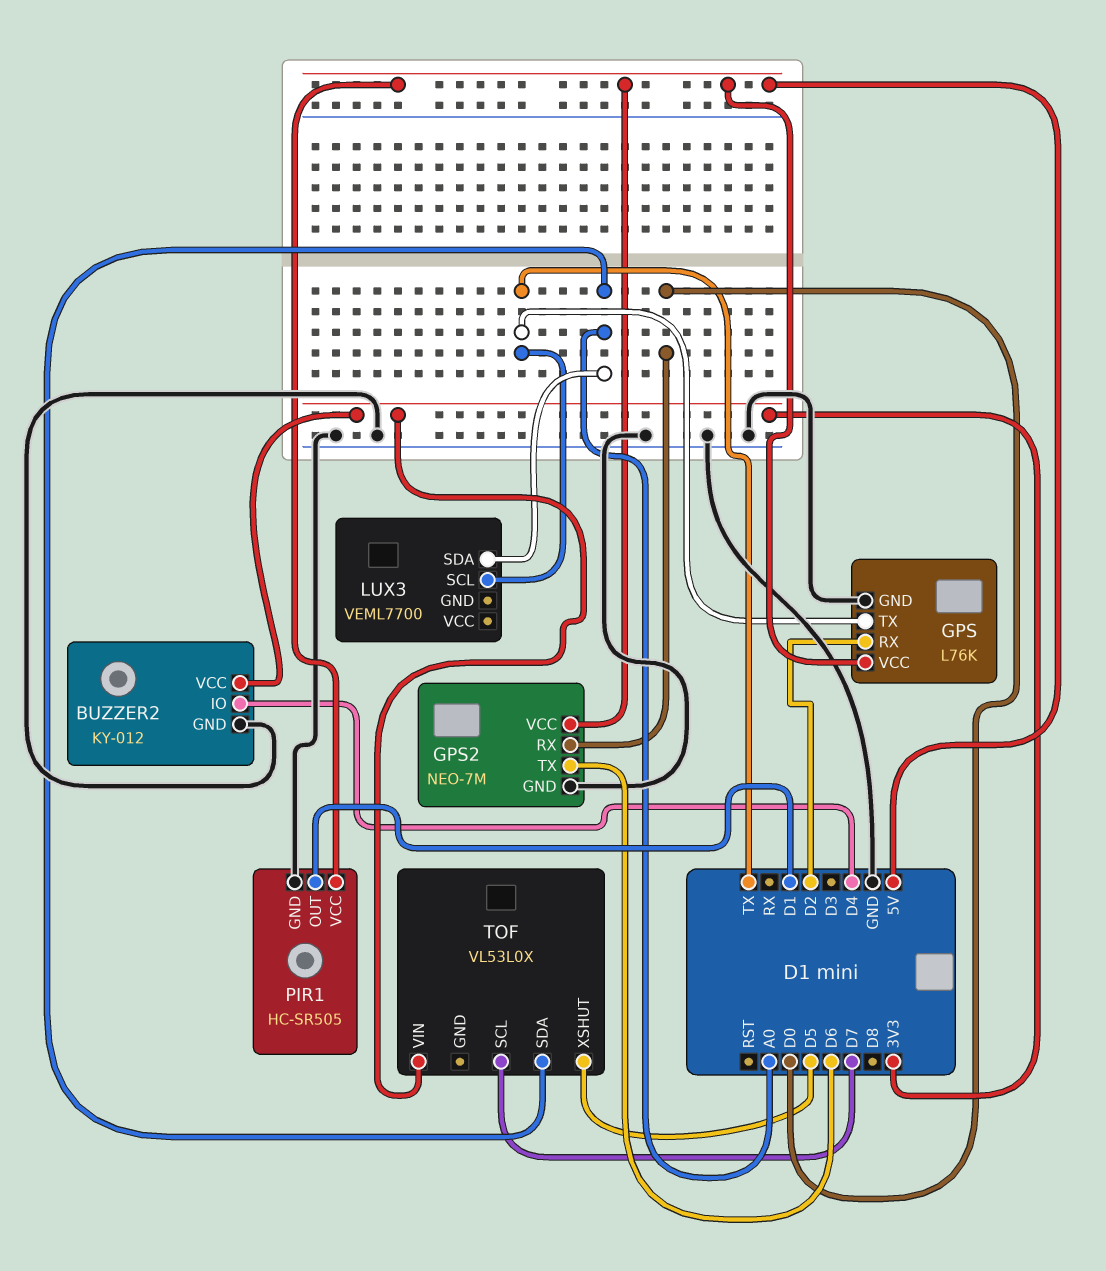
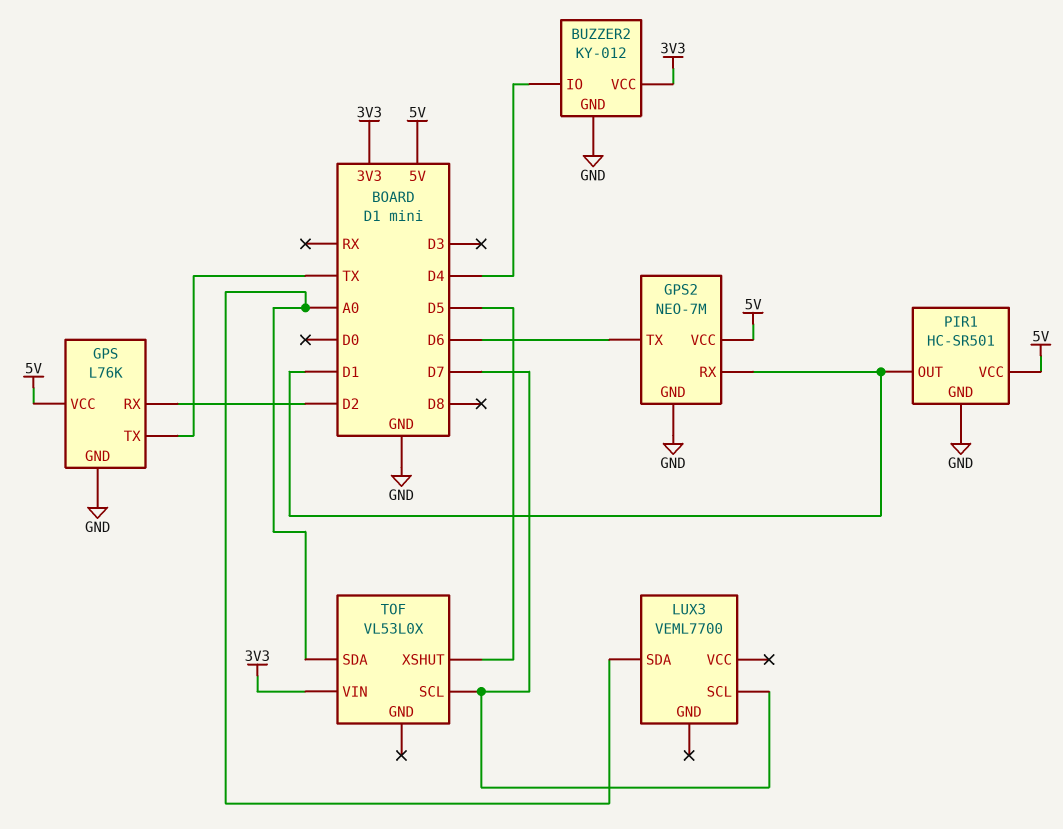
GPS2 pin RX: D0 -> D1
LUX3 pin SCL: TX -> D7
PIR1: HC-SR505 -> HC-SR501

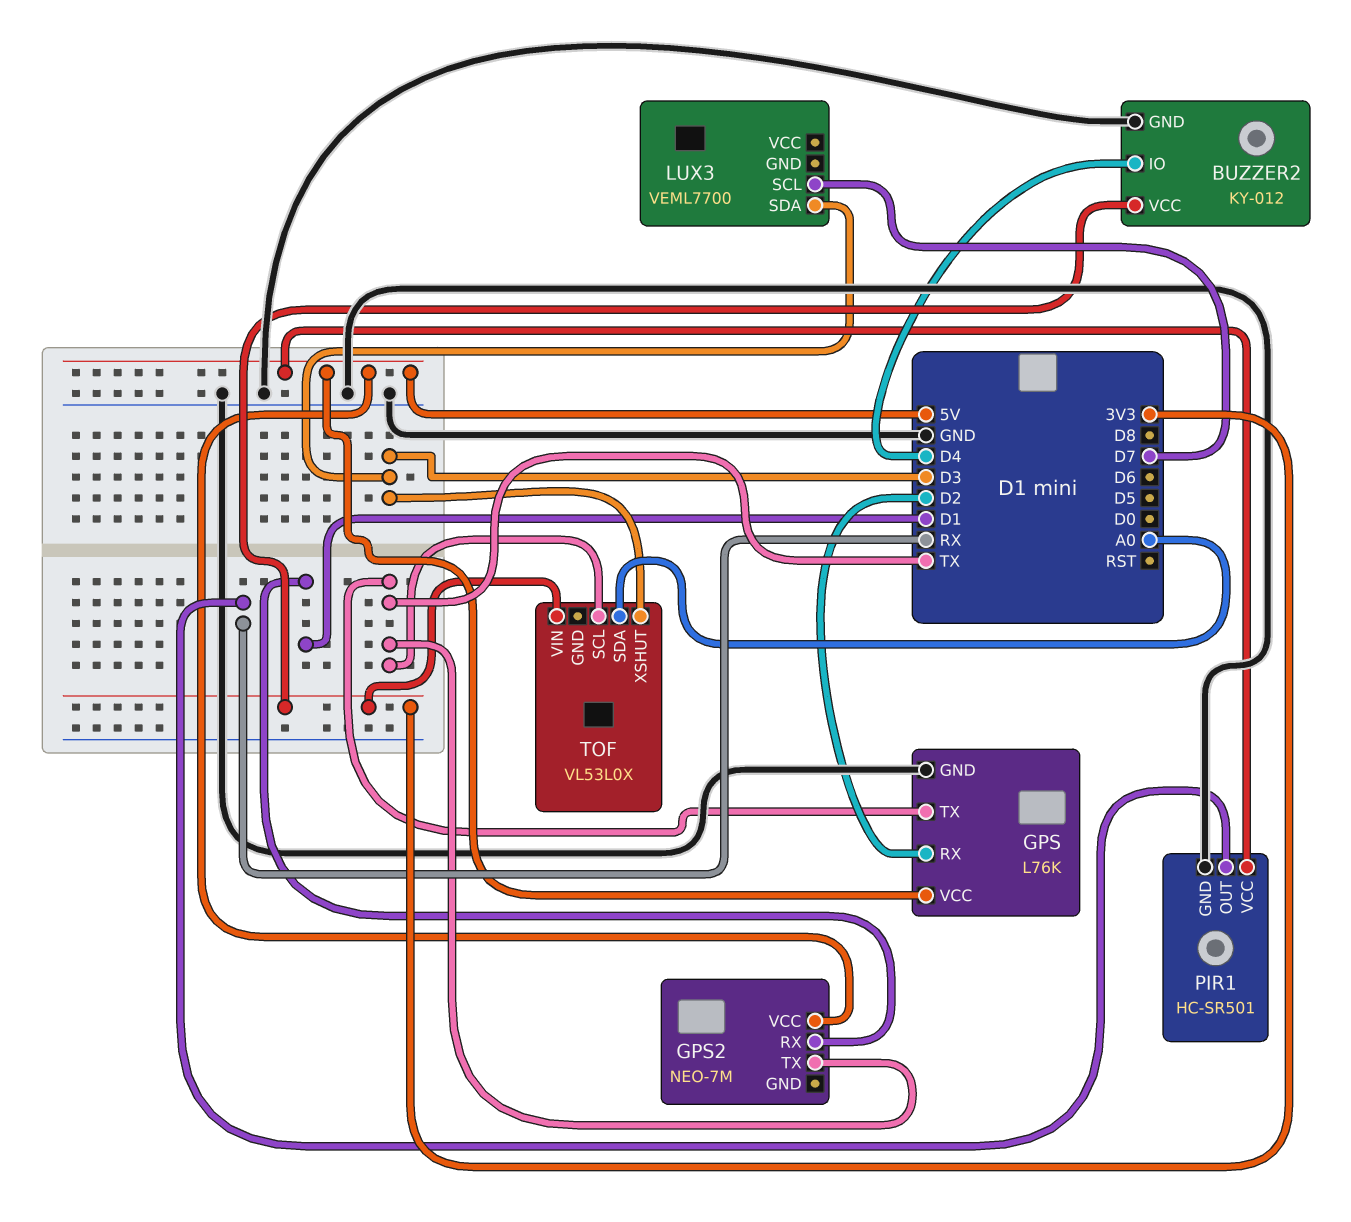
GPS2 pin GND: GND -> none
GPS2 pin TX: D6 -> TX
LUX3 pin SDA: A0 -> D3
PIR1 pin OUT: D1 -> RX
TOF pin SCL: D7 -> TX
TOF pin XSHUT: D5 -> D3

